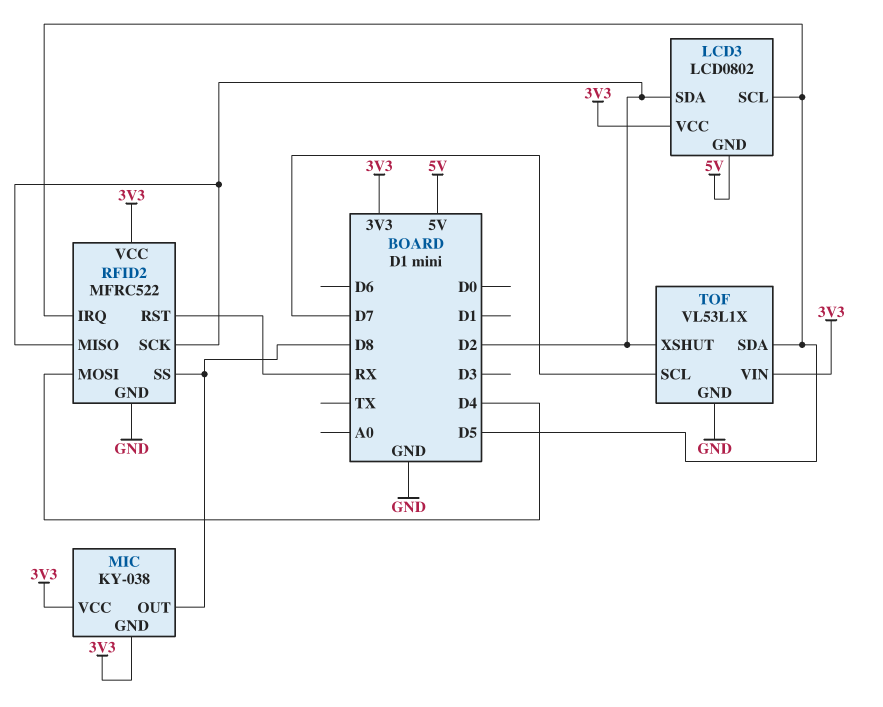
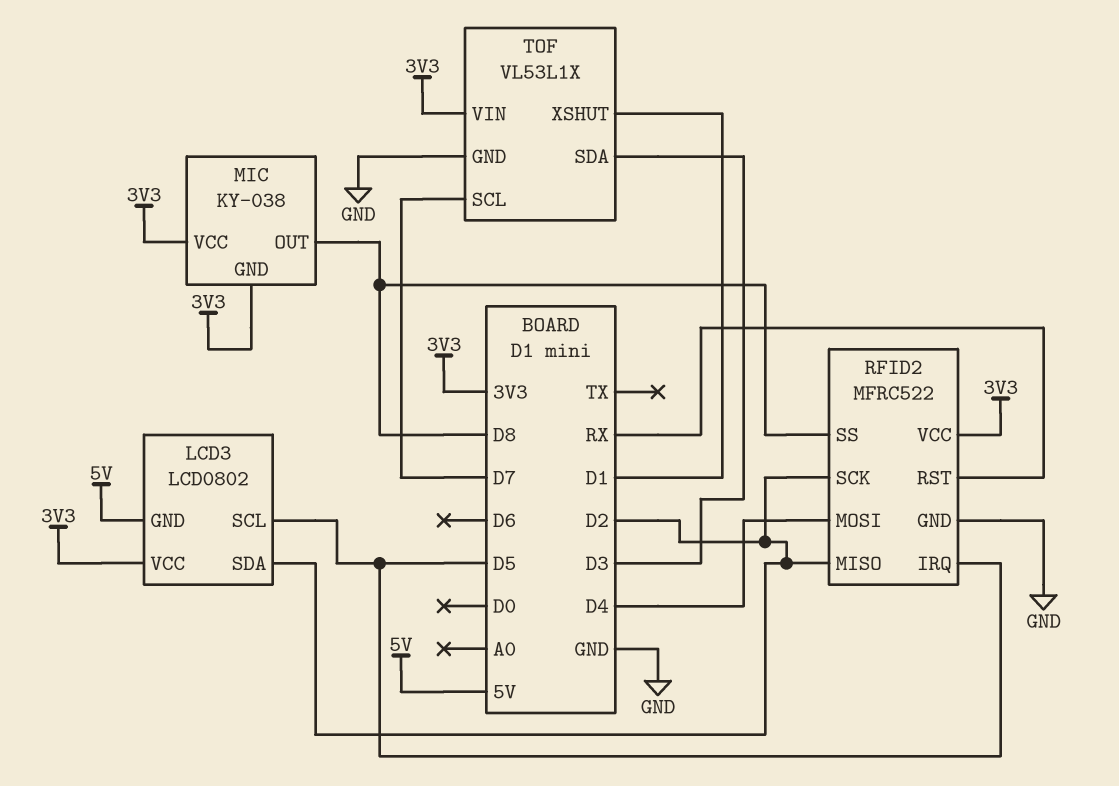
TOF pin SDA: D5 -> D3
TOF pin XSHUT: D2 -> D1

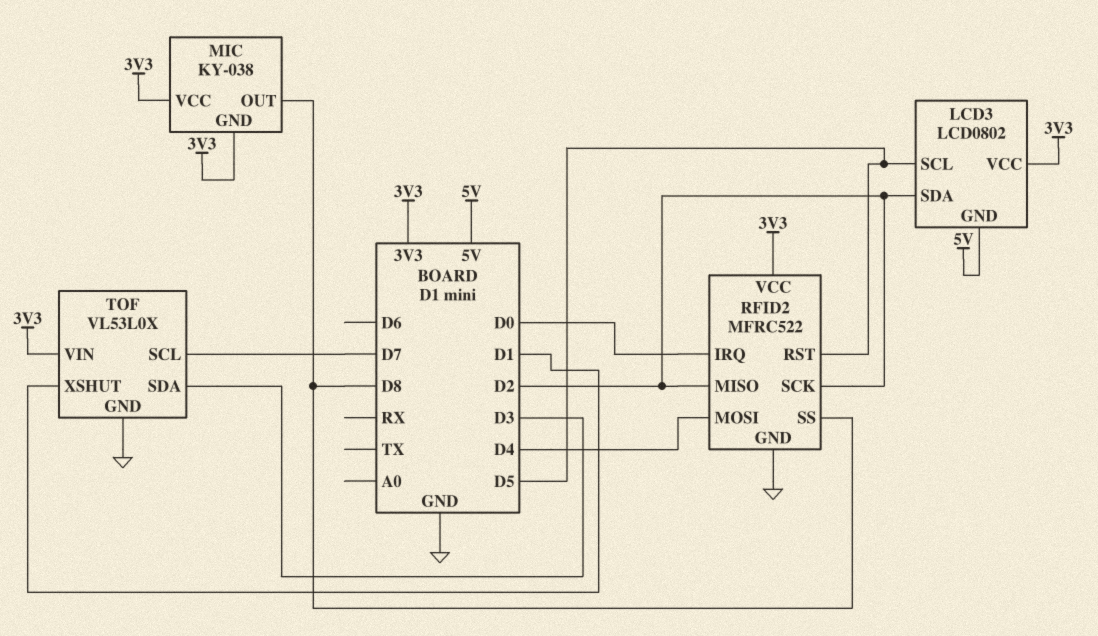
RFID2 pin IRQ: D5 -> D0
RFID2 pin RST: RX -> D5
TOF: VL53L1X -> VL53L0X

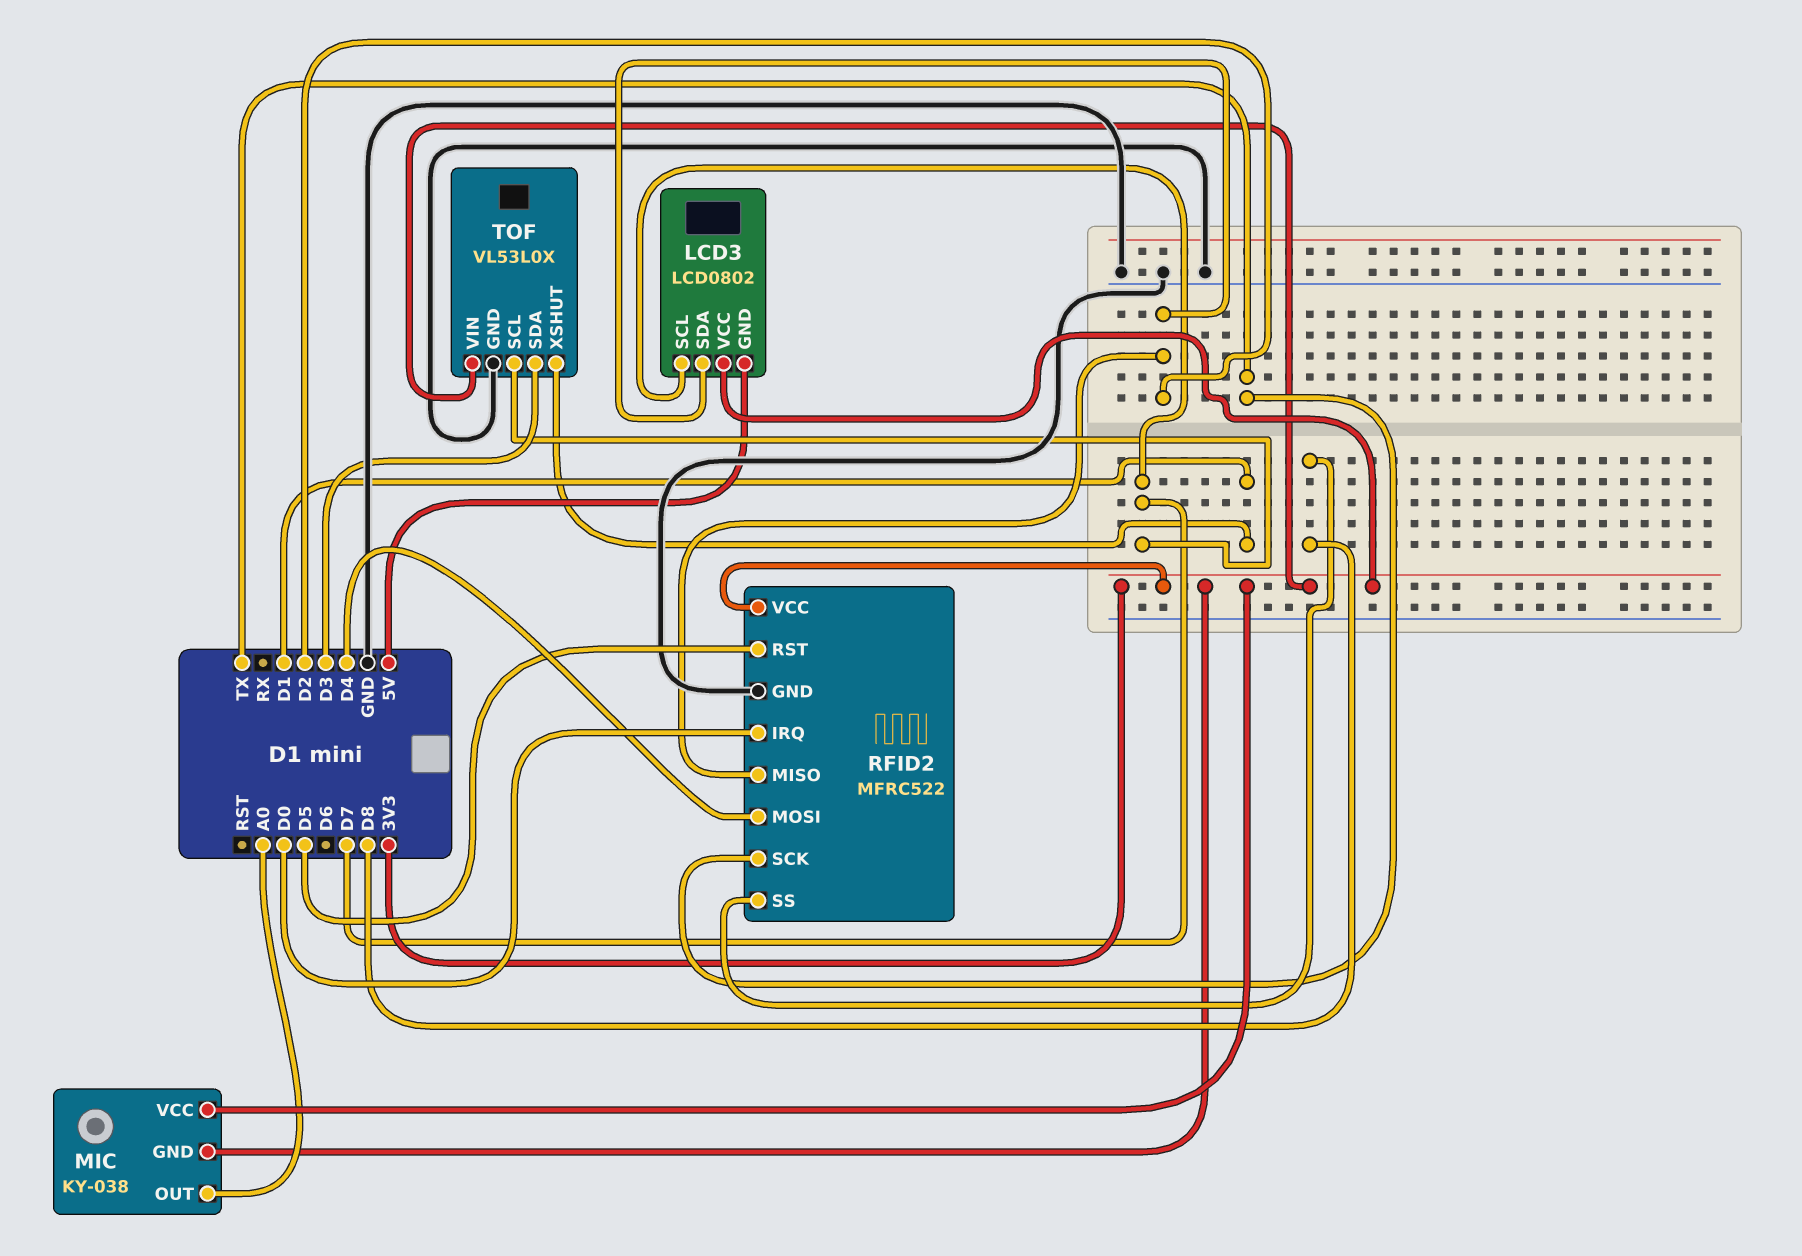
LCD3 pin SCL: D5 -> D7
MIC pin OUT: D8 -> A0
RFID2 pin SCK: D2 -> TX

